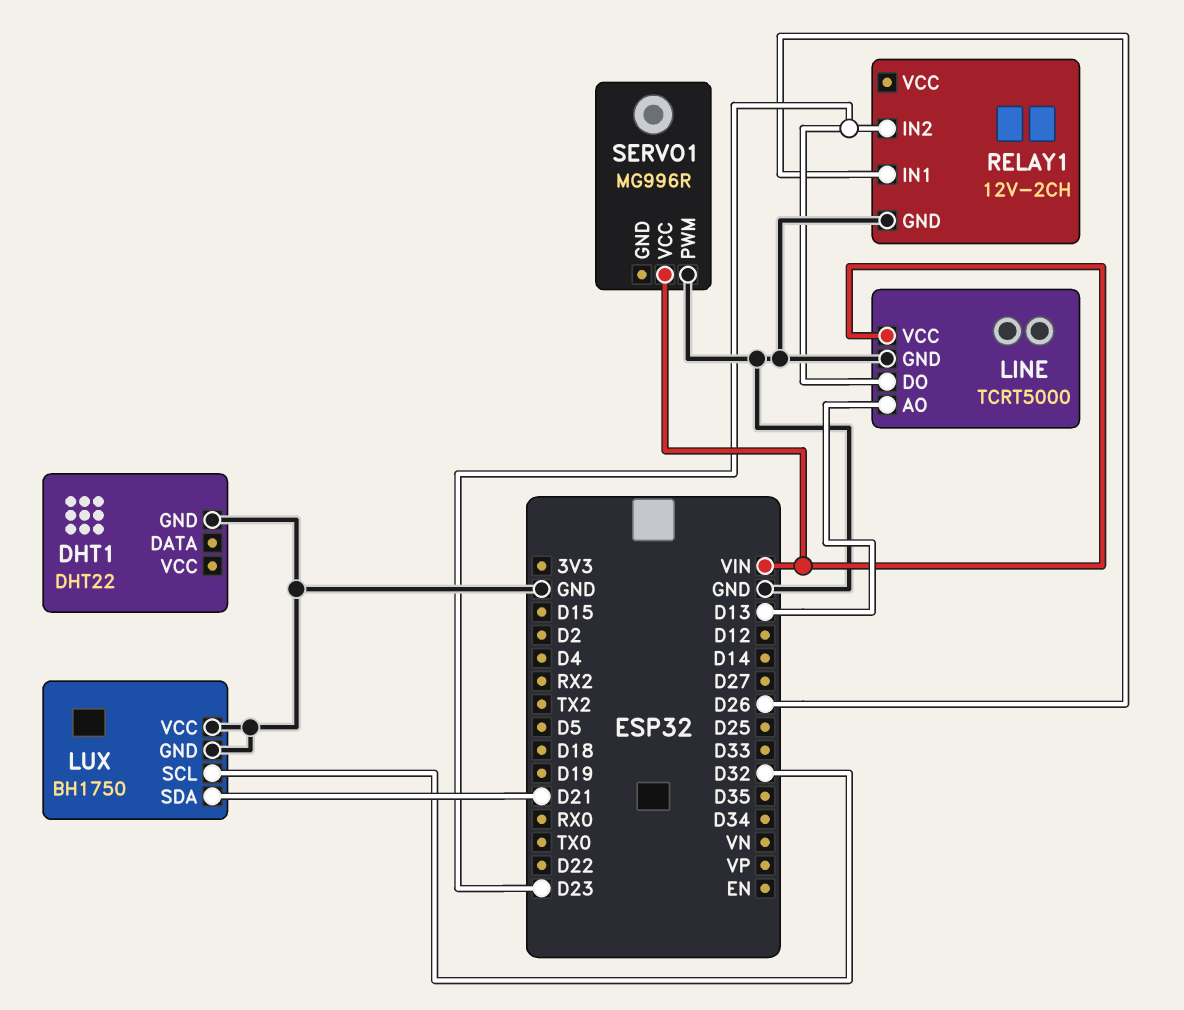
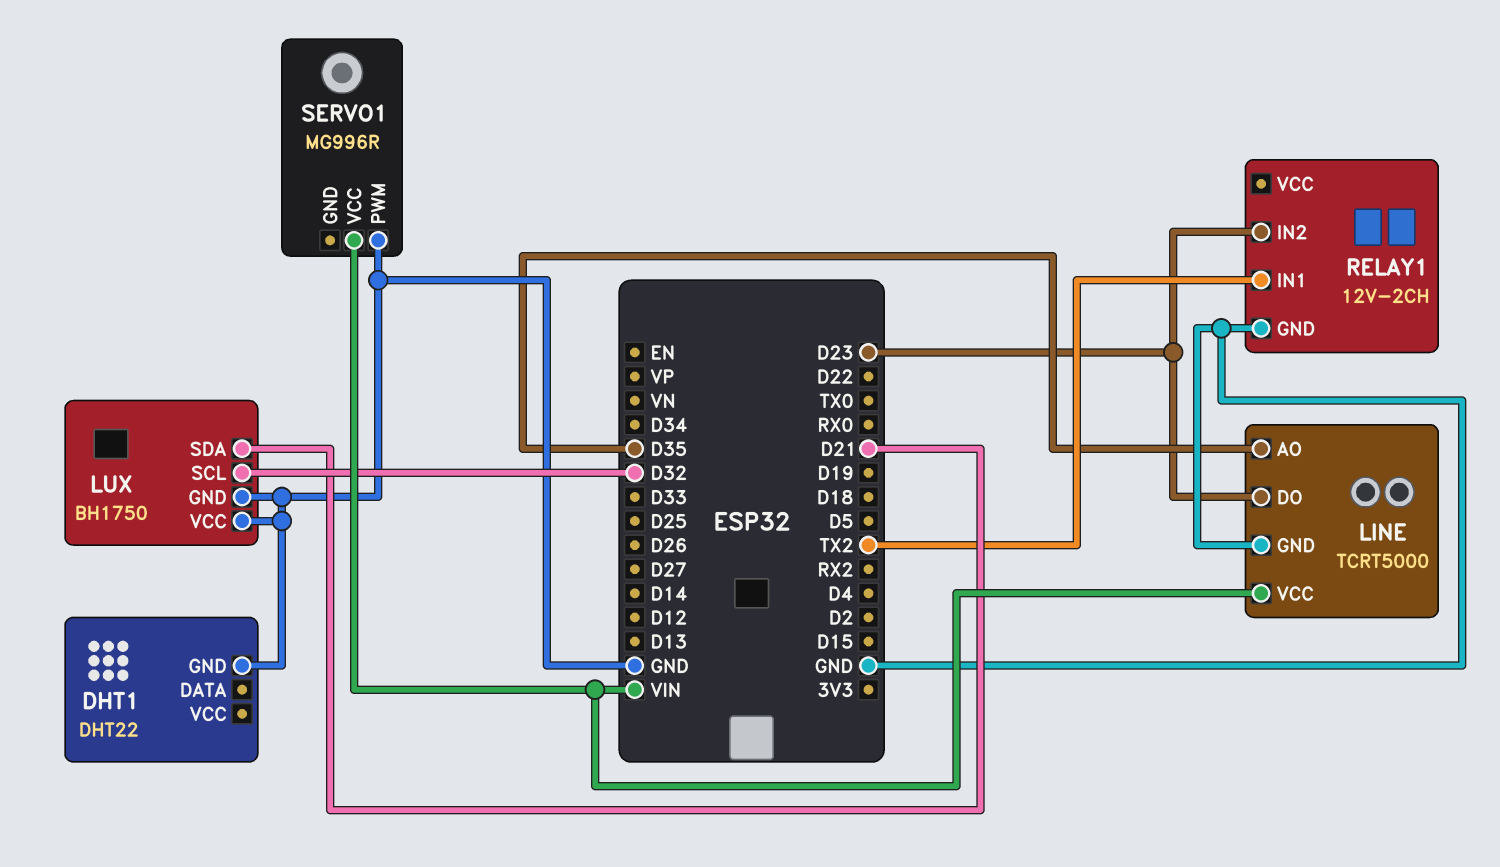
LINE pin AO: D13 -> D35
RELAY1 pin IN1: D26 -> TX2

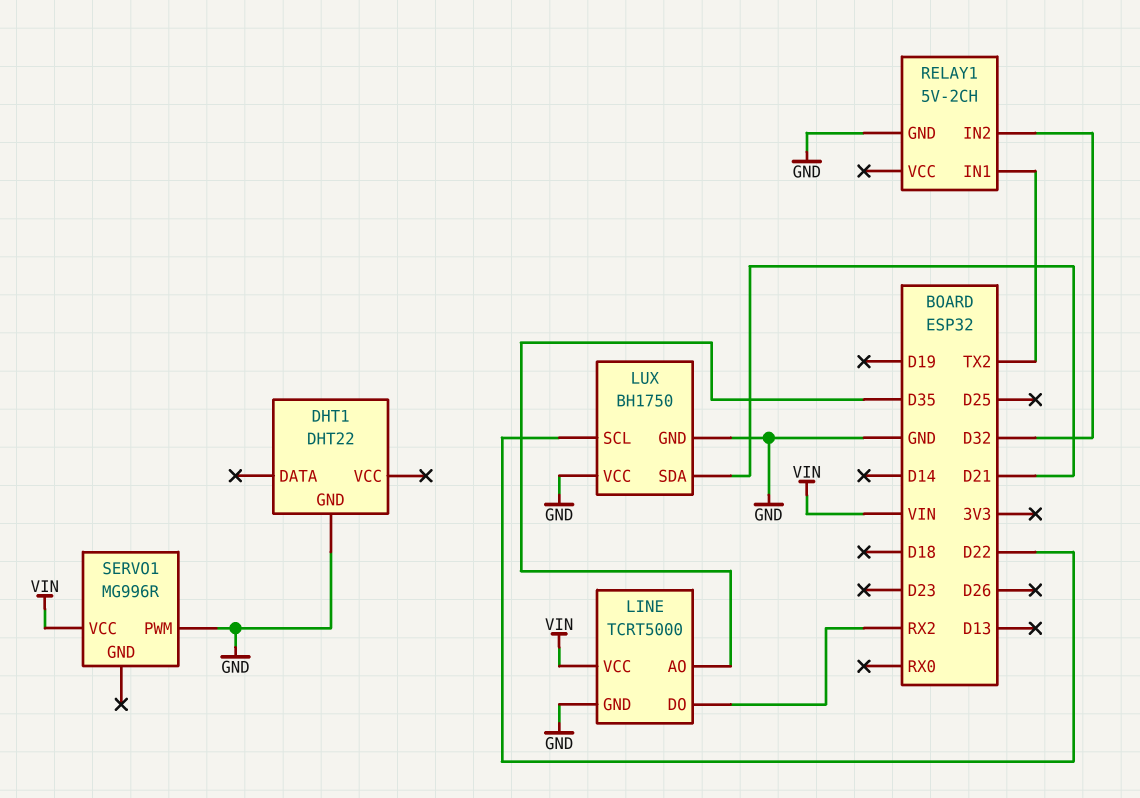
LINE pin DO: D23 -> RX2
LUX pin SCL: D32 -> D22
RELAY1: 12V-2CH -> 5V-2CH
RELAY1 pin IN2: D23 -> D32

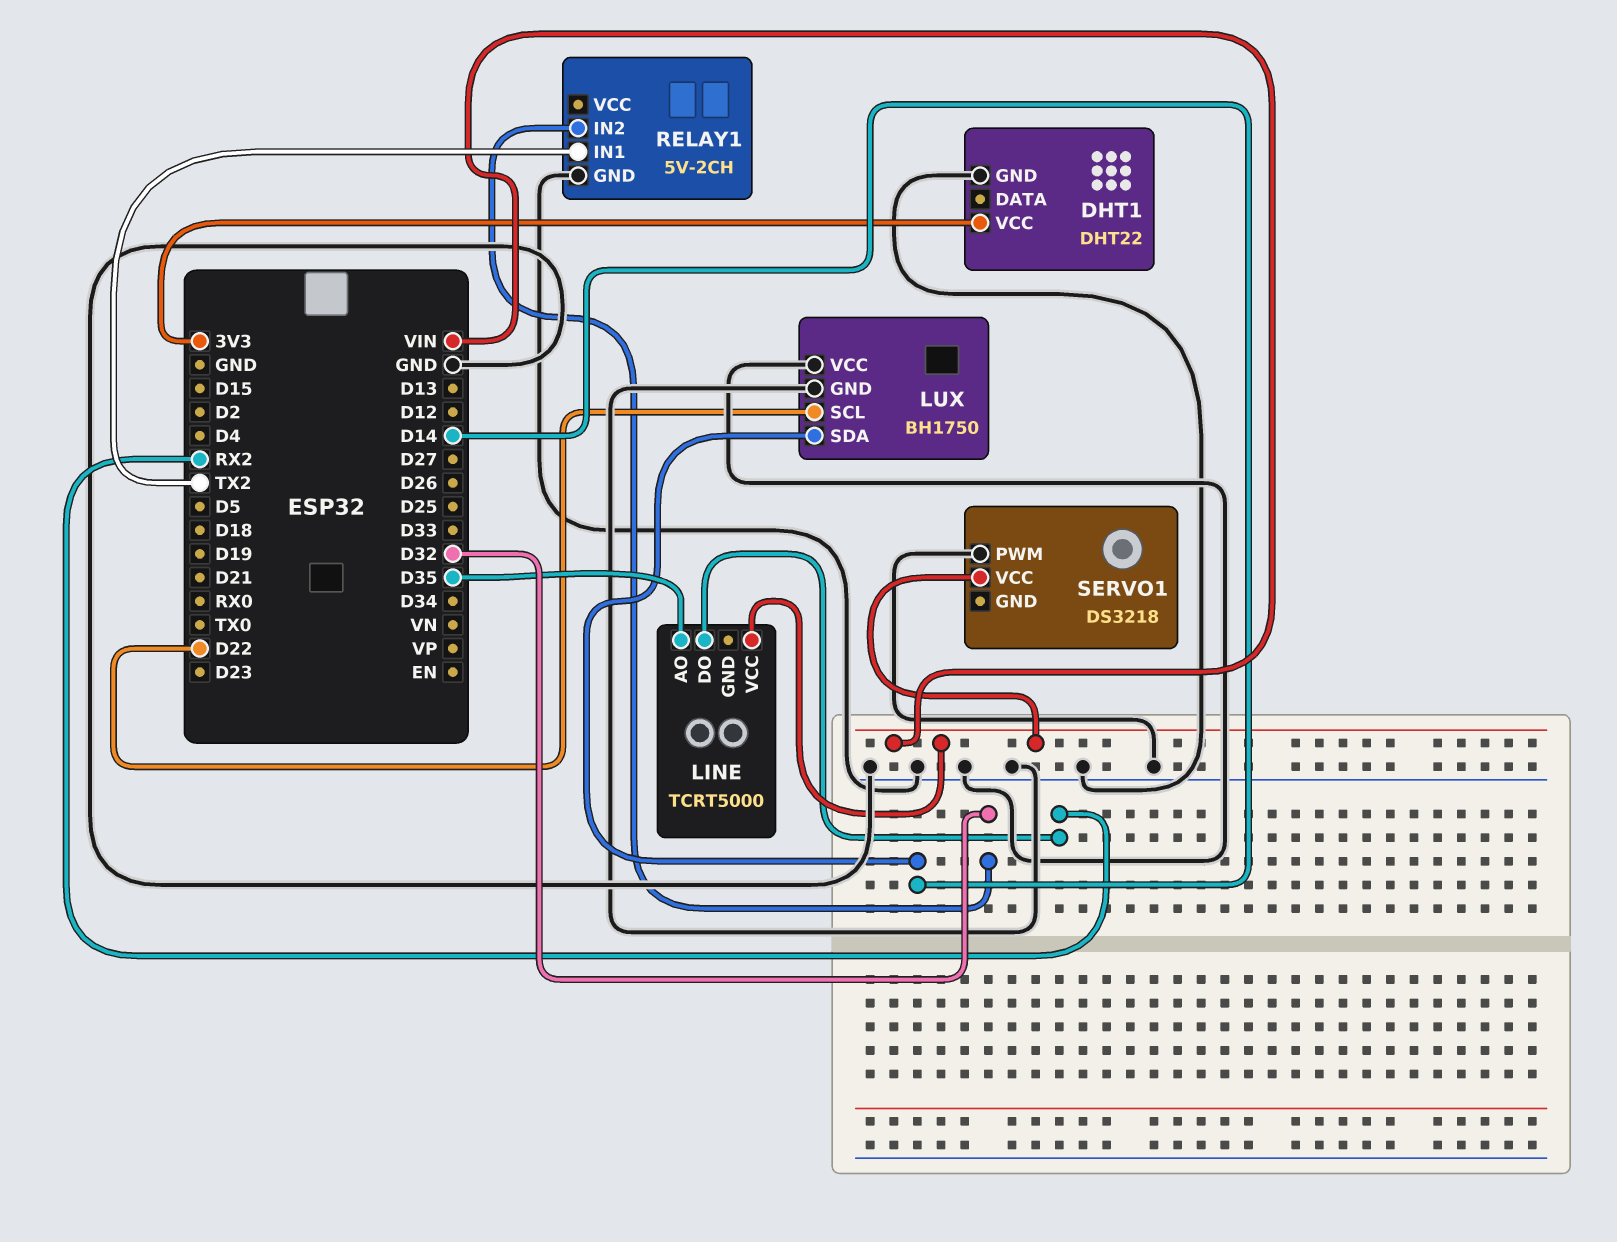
DHT1 pin VCC: none -> 3V3
LINE pin GND: GND -> none
LUX pin SDA: D21 -> D14
SERVO1: MG996R -> DS3218

